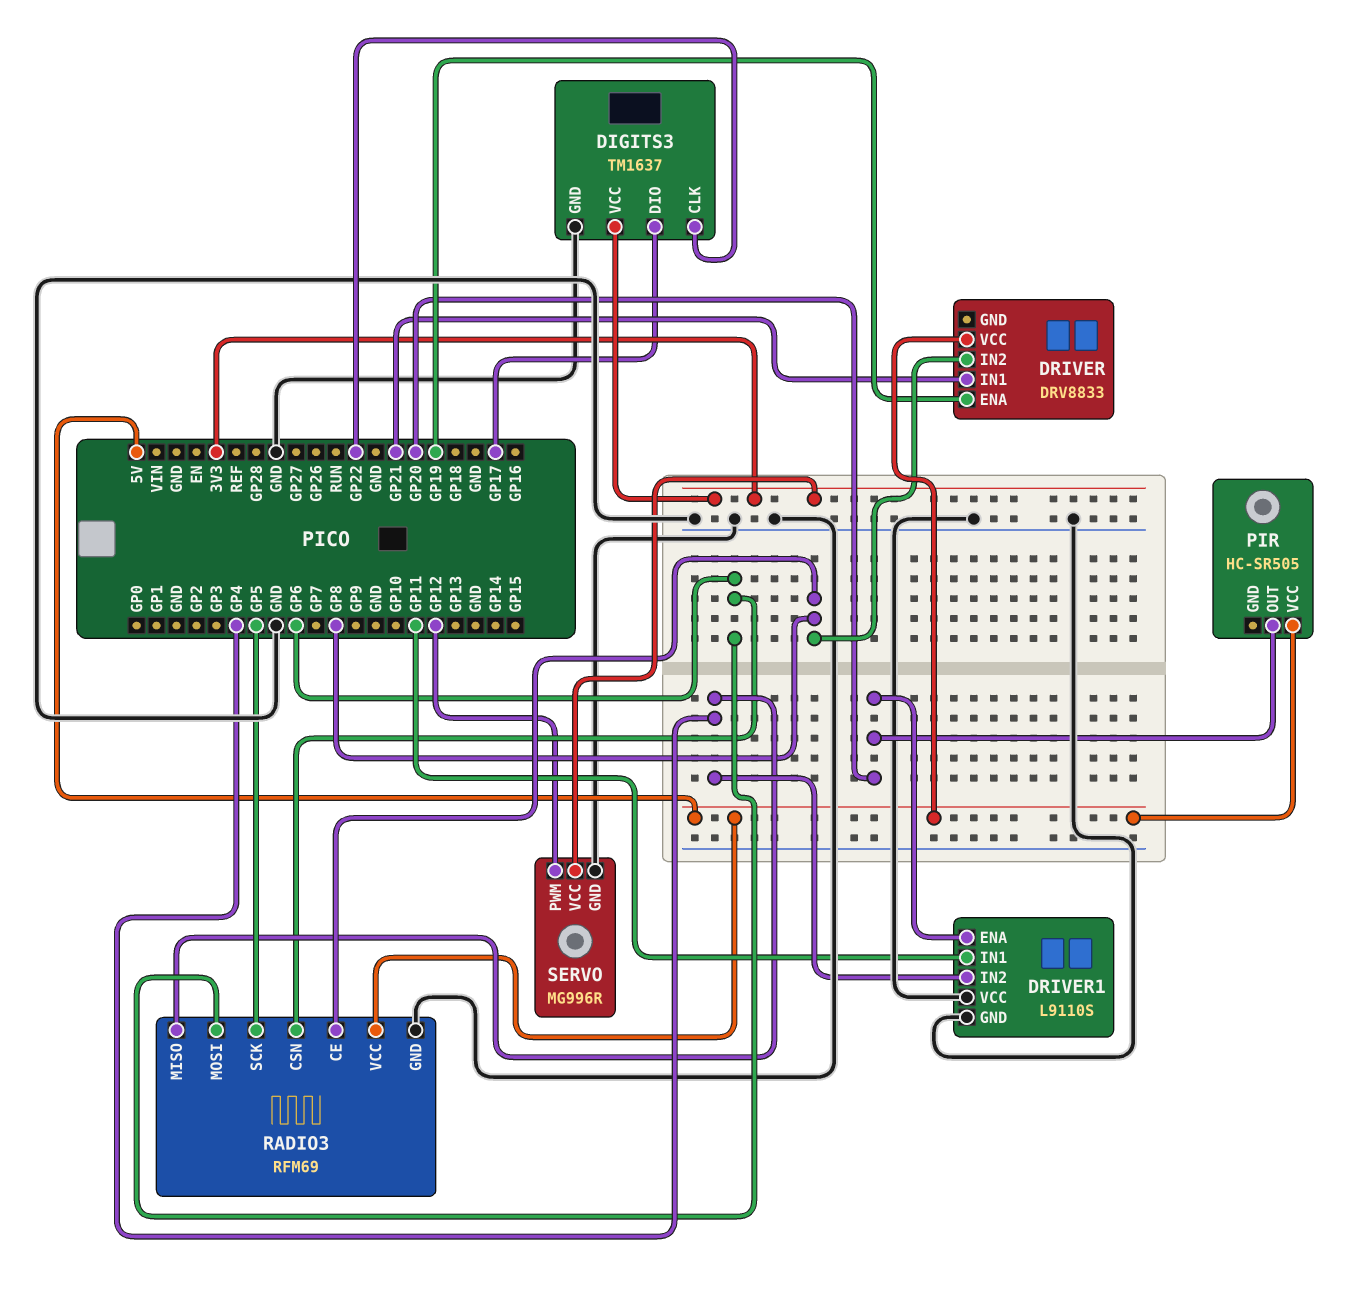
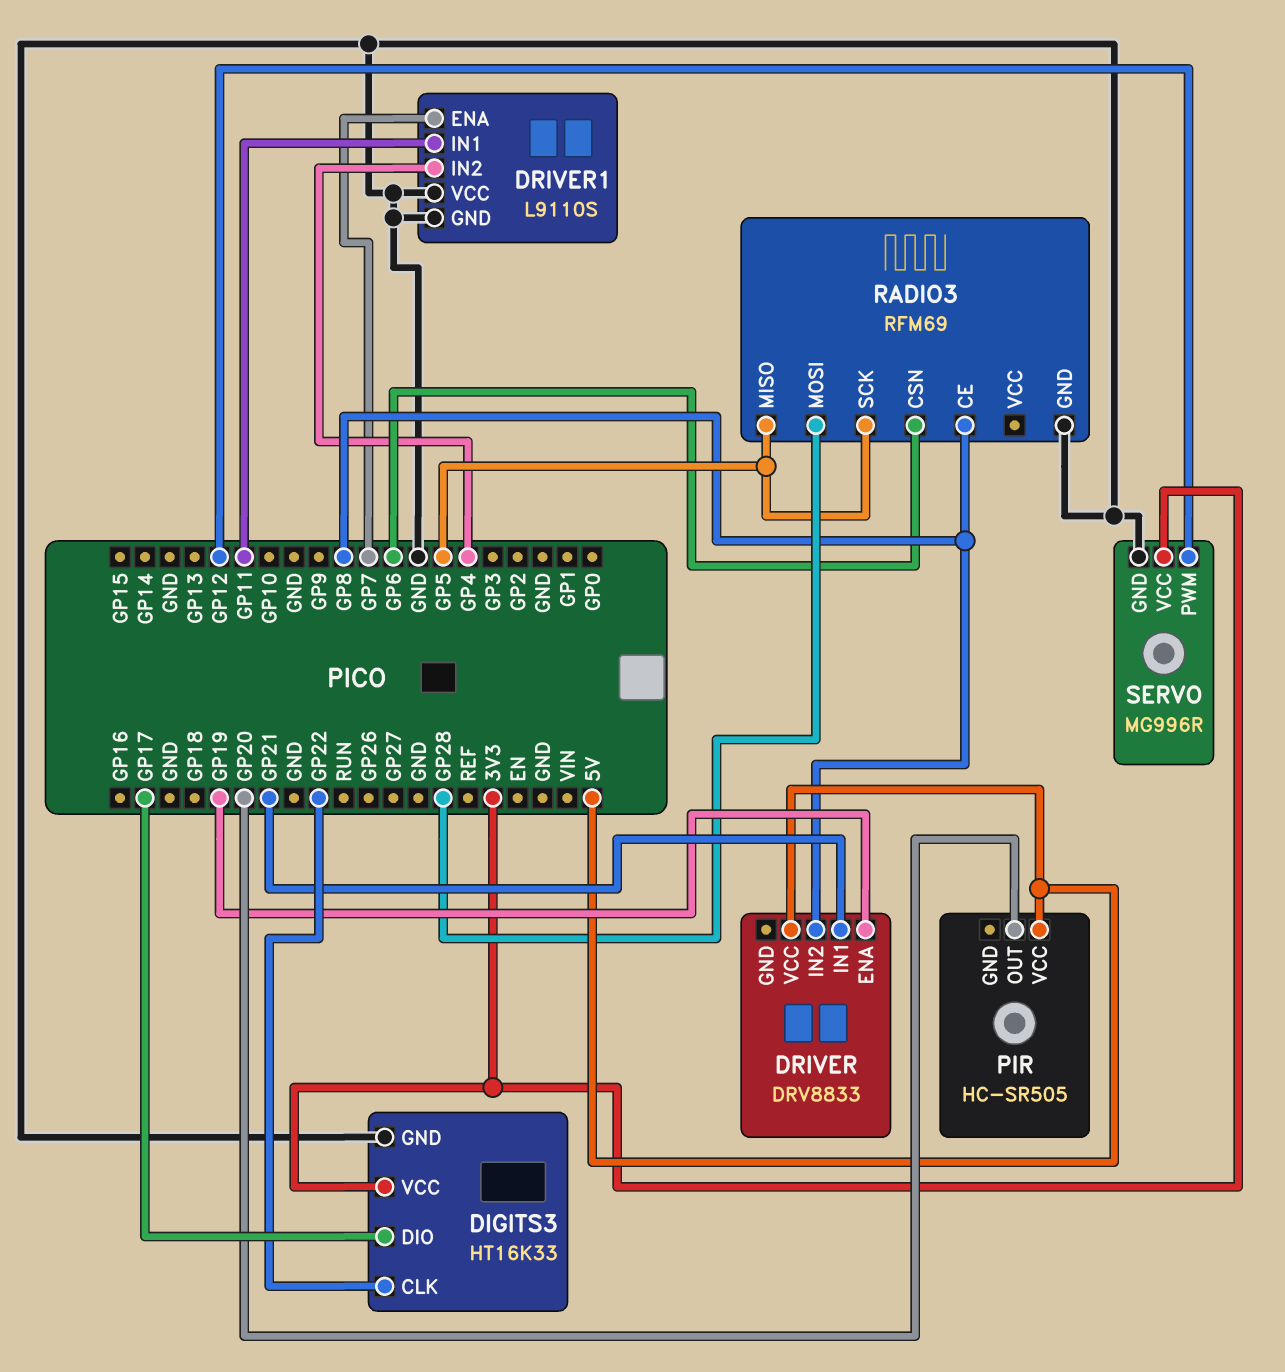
DIGITS3: TM1637 -> HT16K33
DRIVER1 pin ENA: GP20 -> GP7
RADIO3 pin MISO: GP4 -> GP5
RADIO3 pin MOSI: GP6 -> GP28
RADIO3 pin VCC: 5V -> none

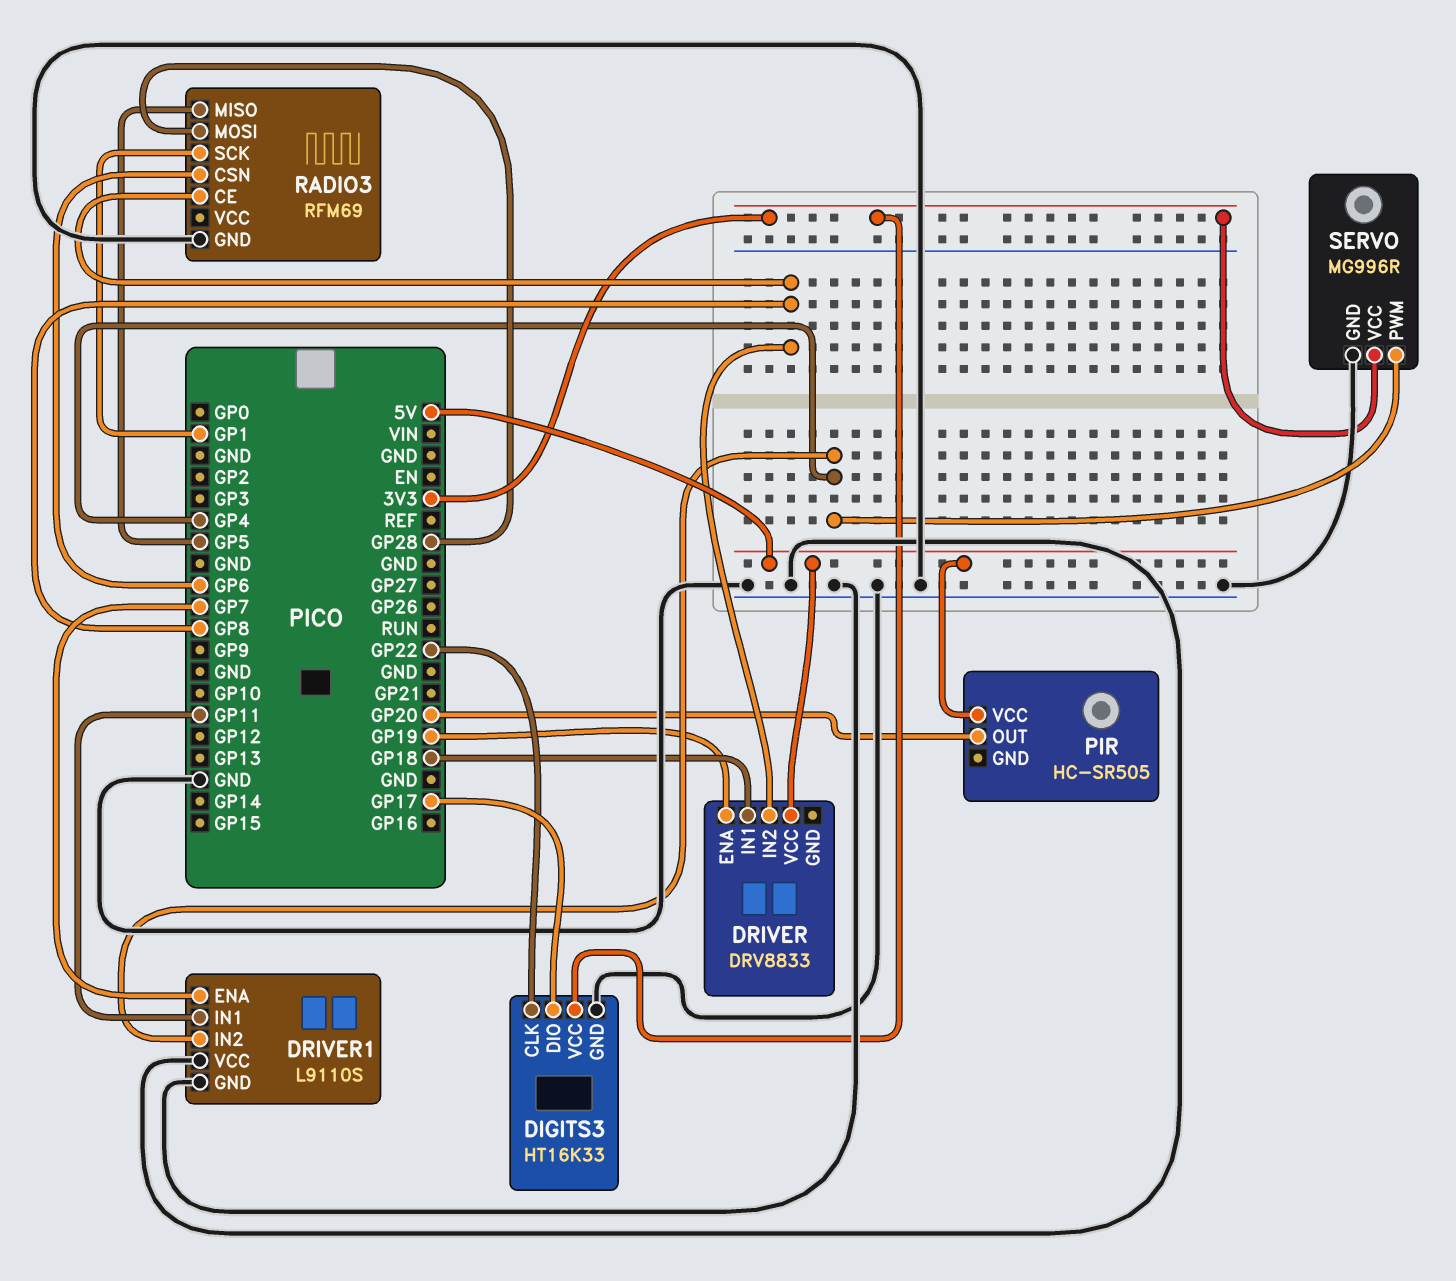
DRIVER pin IN1: GP21 -> GP18
RADIO3 pin SCK: GP5 -> GP1
SERVO pin PWM: GP12 -> GP4

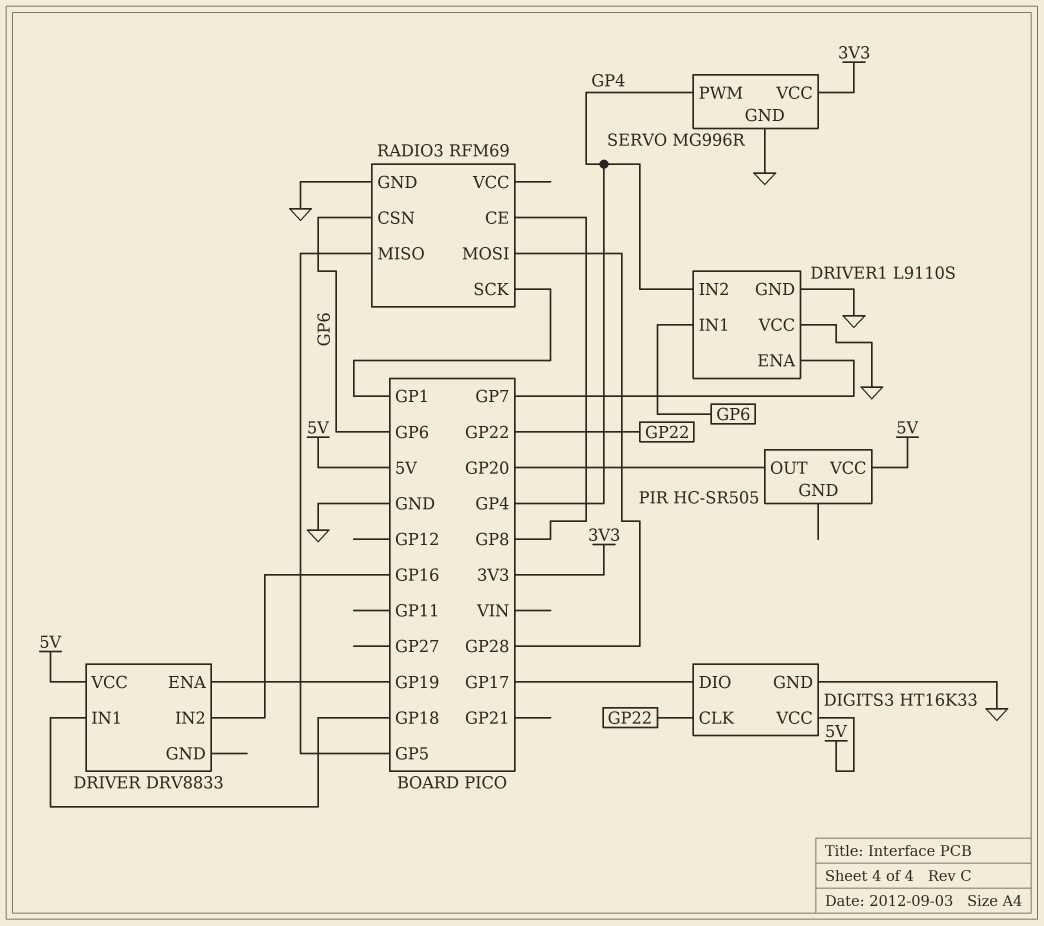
DIGITS3 pin VCC: 3V3 -> 5V
DRIVER pin IN2: GP8 -> GP16
DRIVER1 pin IN1: GP11 -> GP6

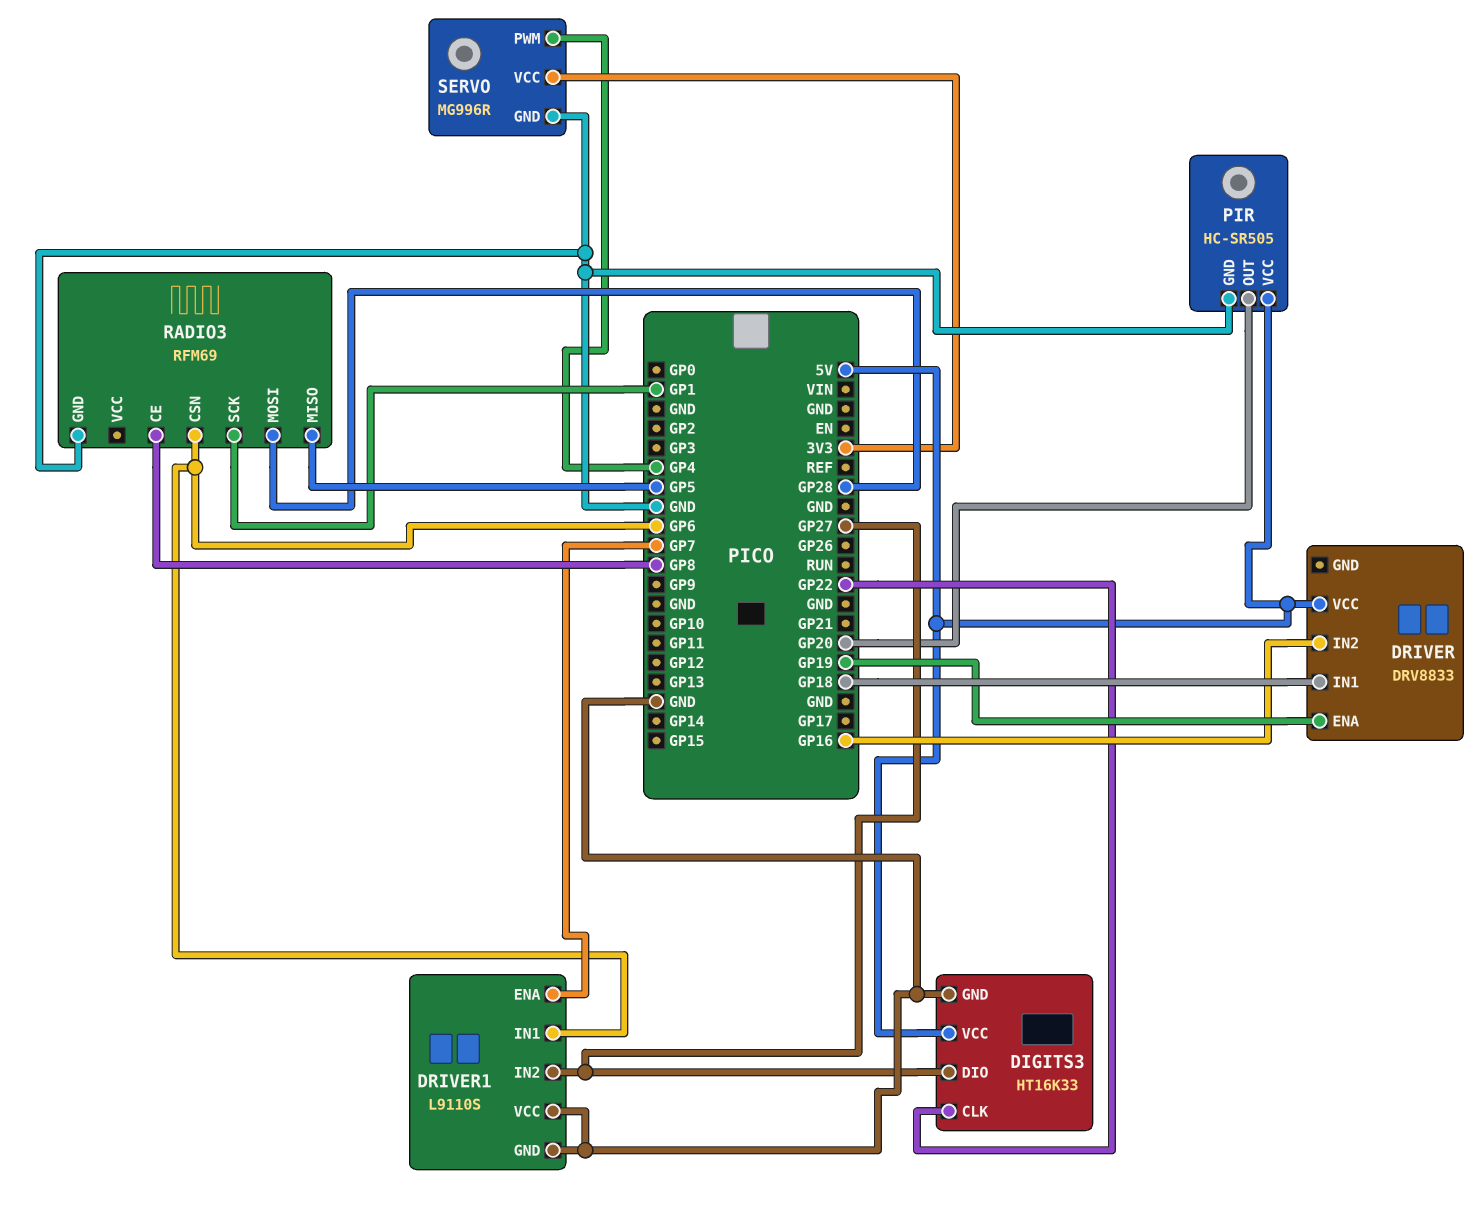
DIGITS3 pin DIO: GP17 -> GP27
DRIVER1 pin IN2: GP4 -> GP27
PIR pin GND: none -> GND

